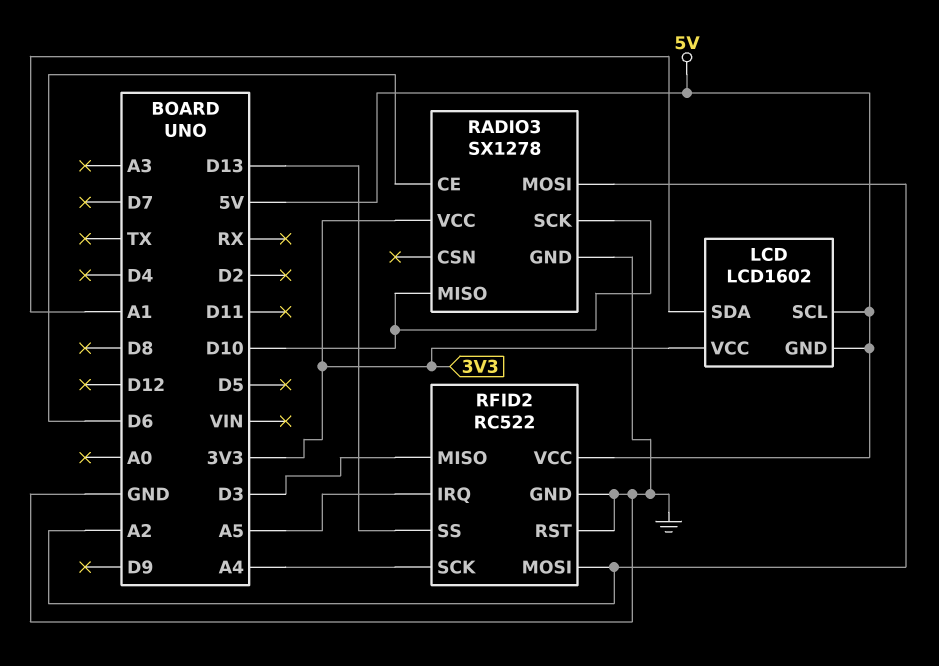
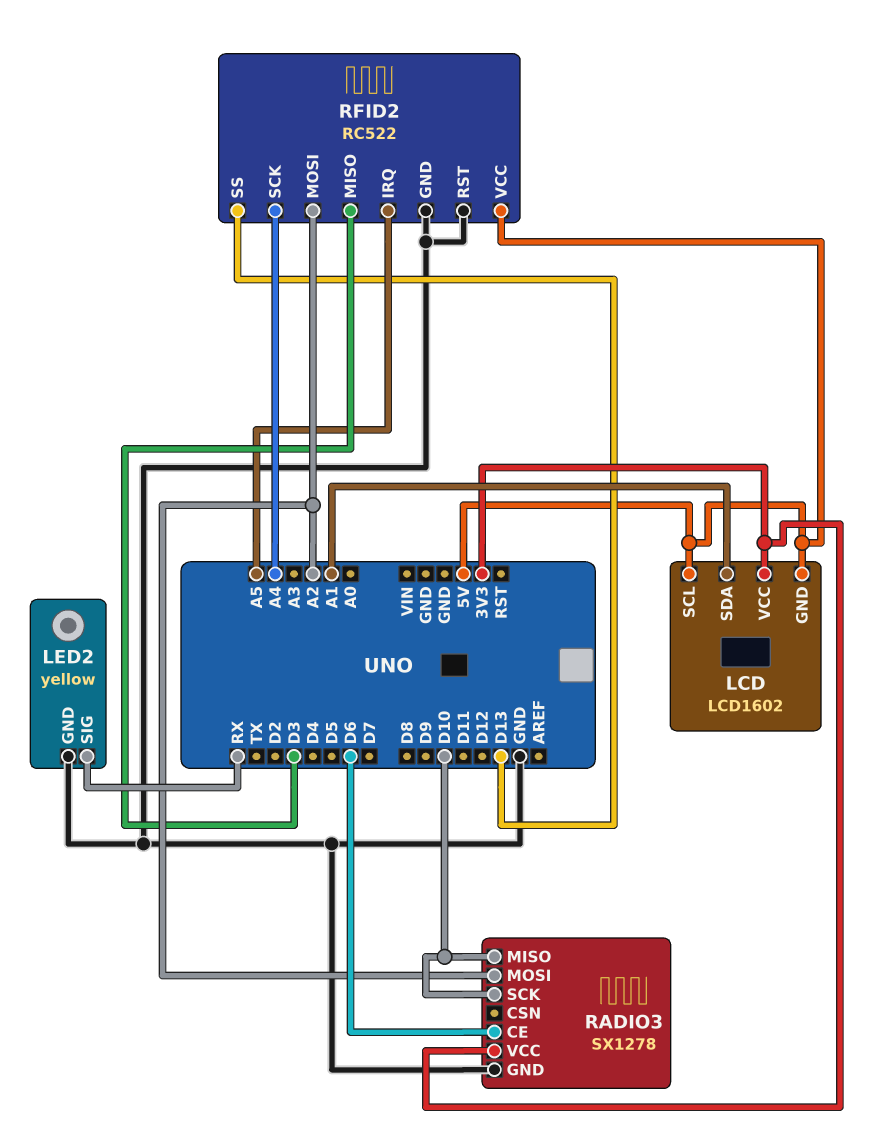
LED2: none -> yellow
LED2 pin GND: none -> GND
LED2 pin SIG: none -> RX

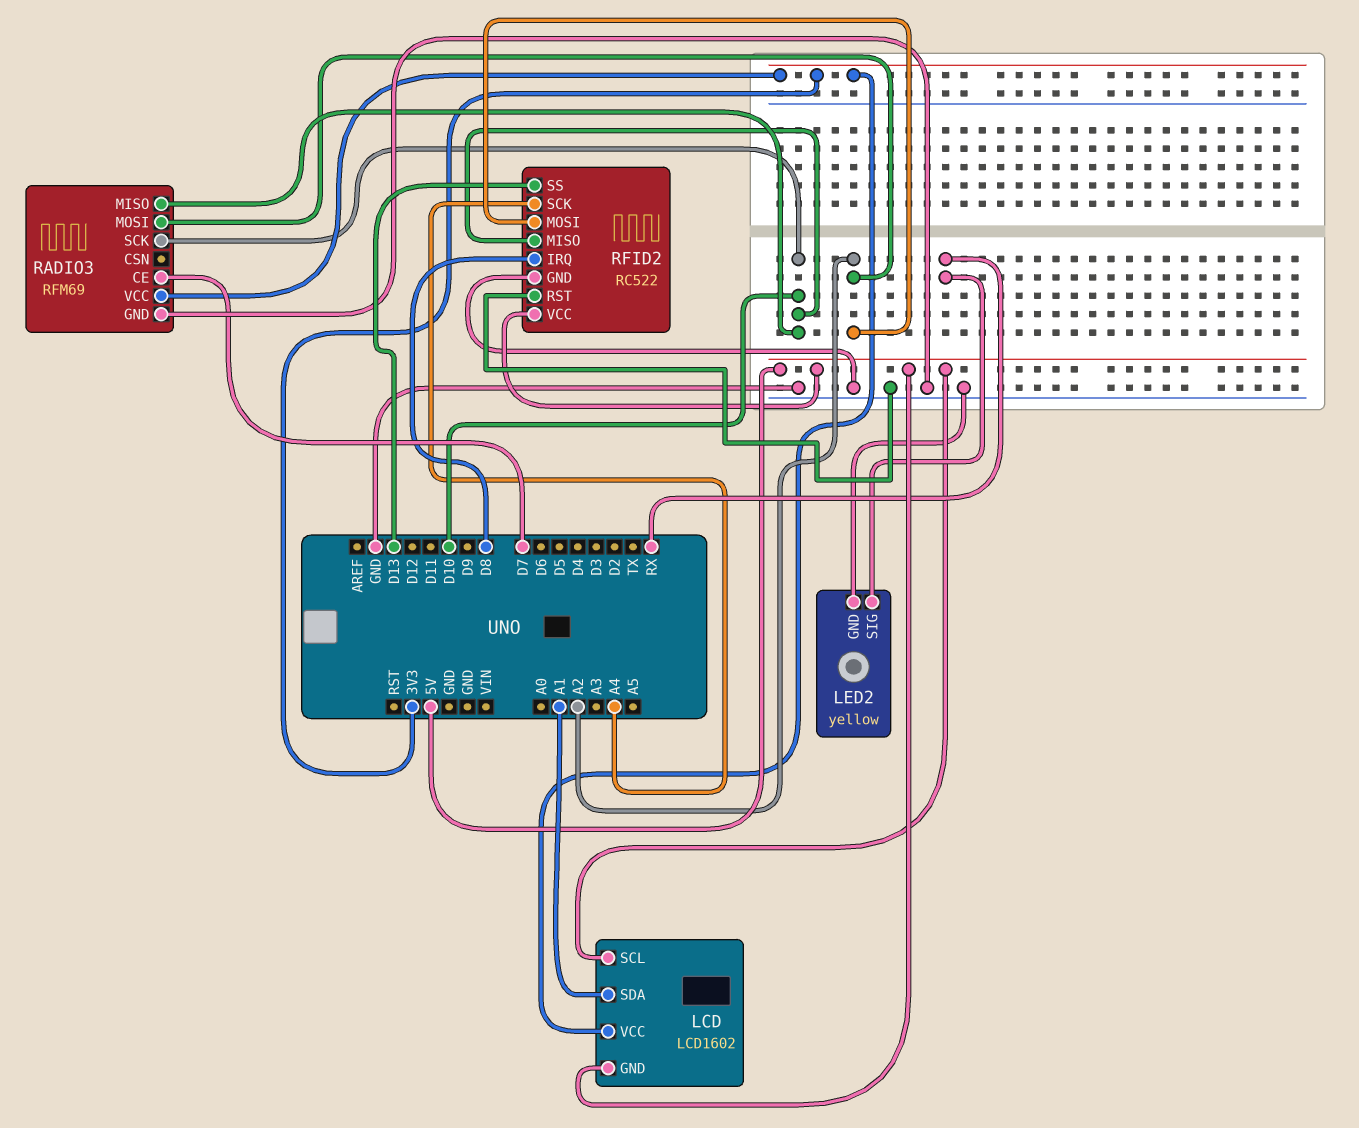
RADIO3: SX1278 -> RFM69
RADIO3 pin CE: D6 -> D7
RFID2 pin IRQ: A5 -> D8
RFID2 pin MISO: D3 -> D10

